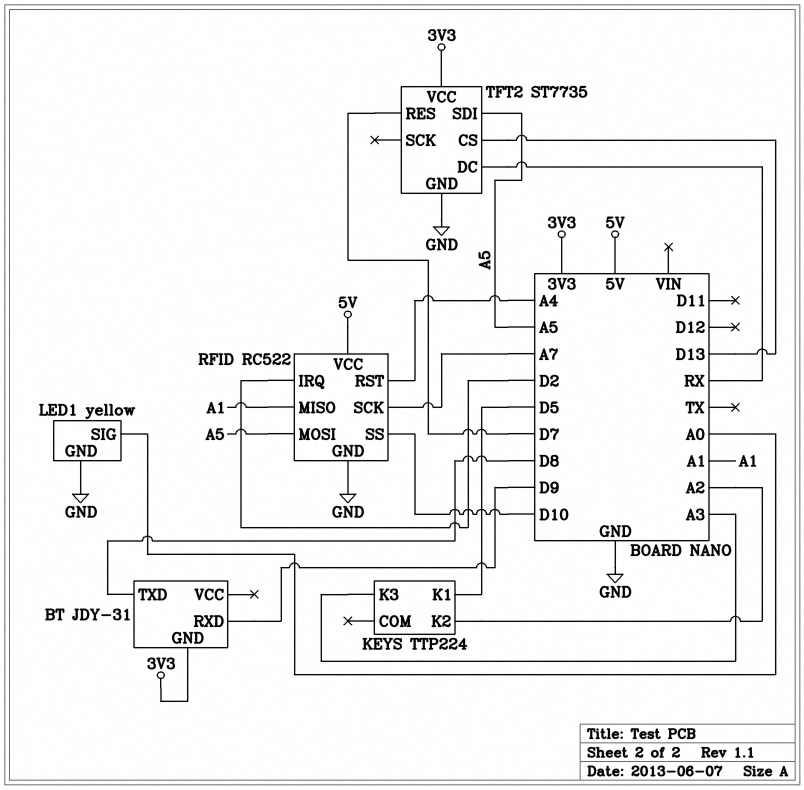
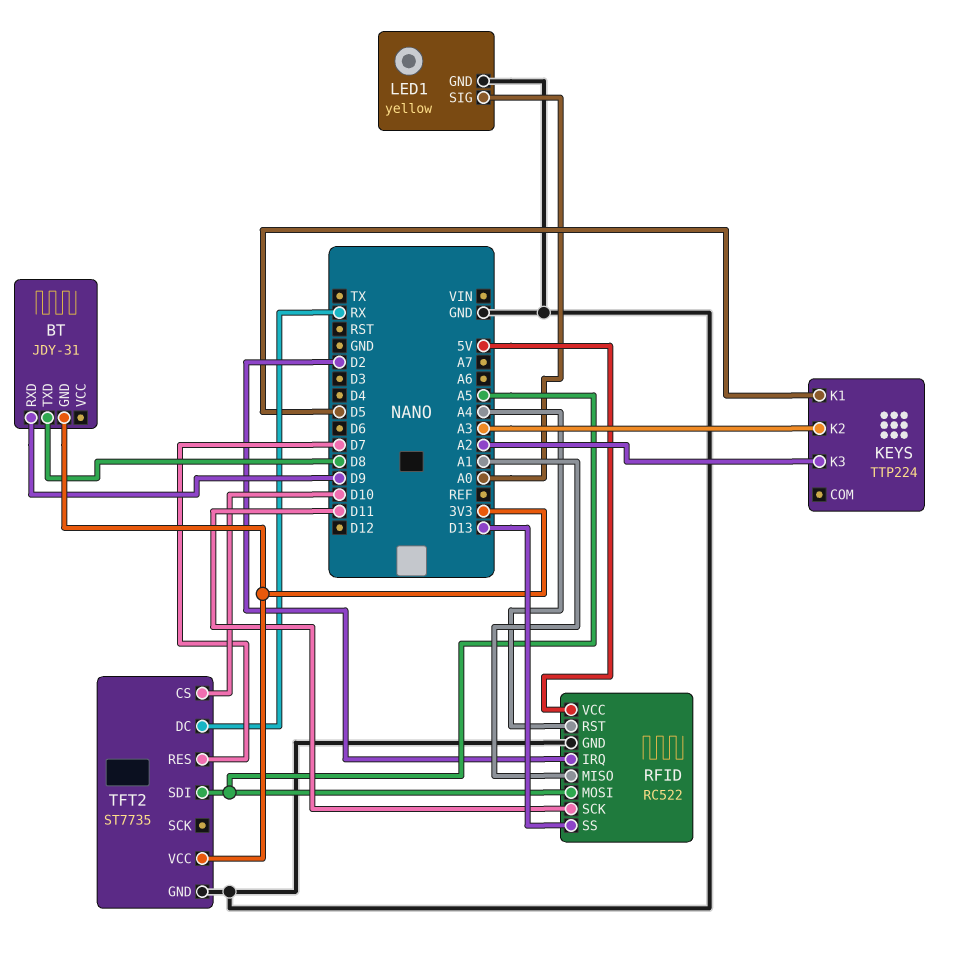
KEYS pin K2: A2 -> A3
KEYS pin K3: A3 -> A2
RFID pin SCK: A7 -> D11
RFID pin SS: D10 -> D13
TFT2 pin CS: D13 -> D10

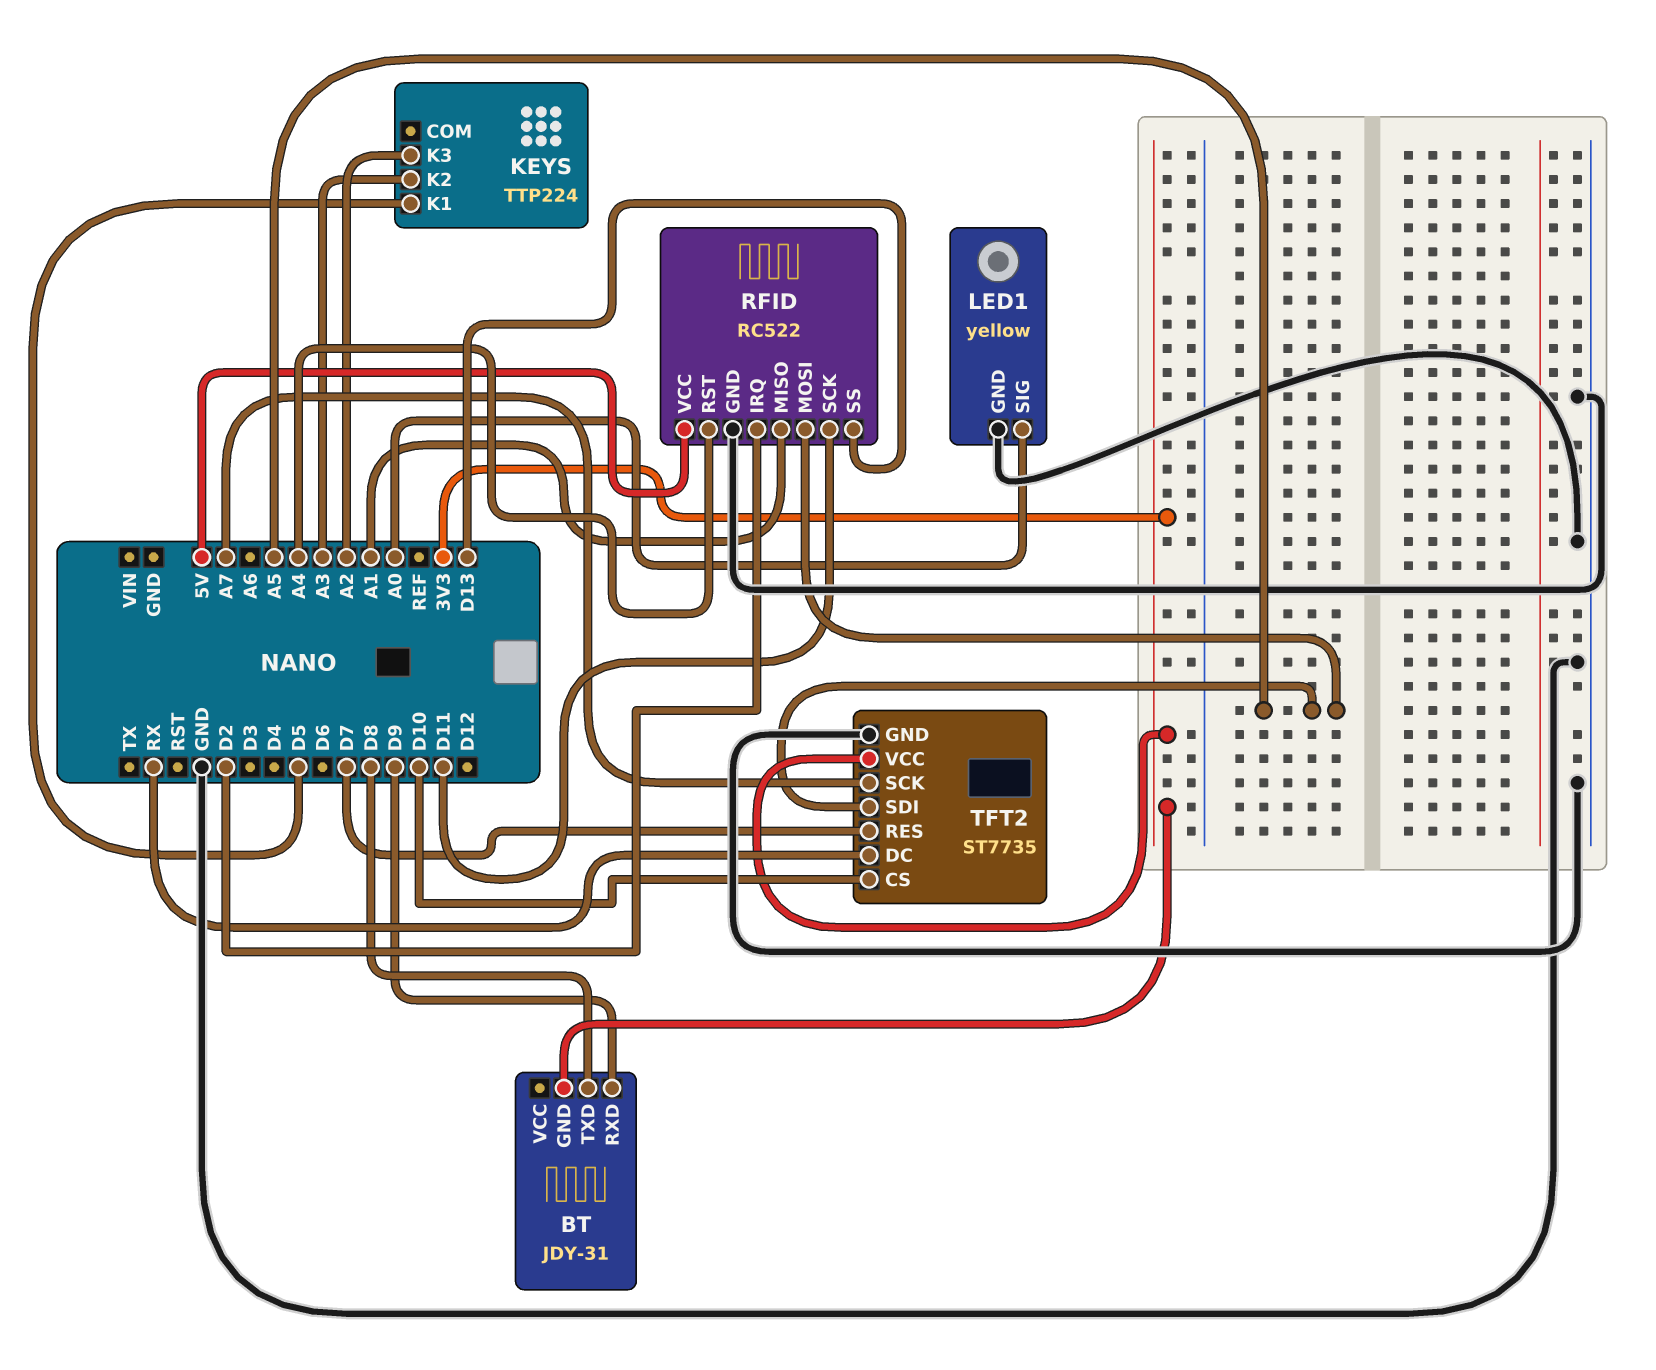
TFT2 pin SCK: none -> A7

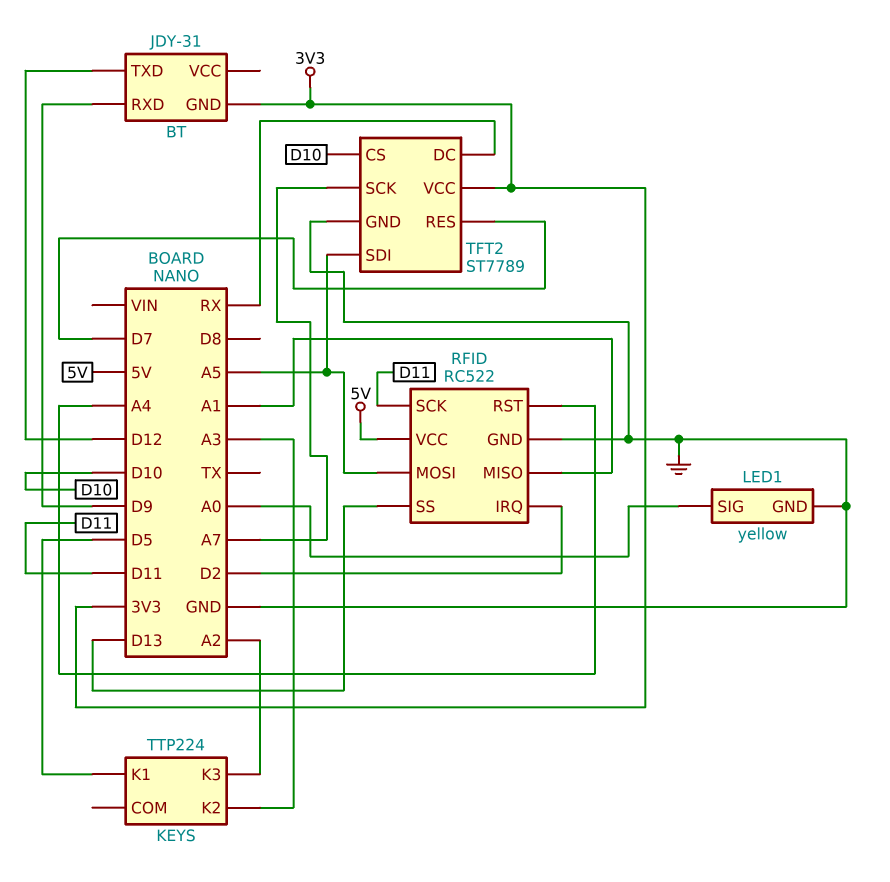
BT pin TXD: D8 -> D12
TFT2: ST7735 -> ST7789

